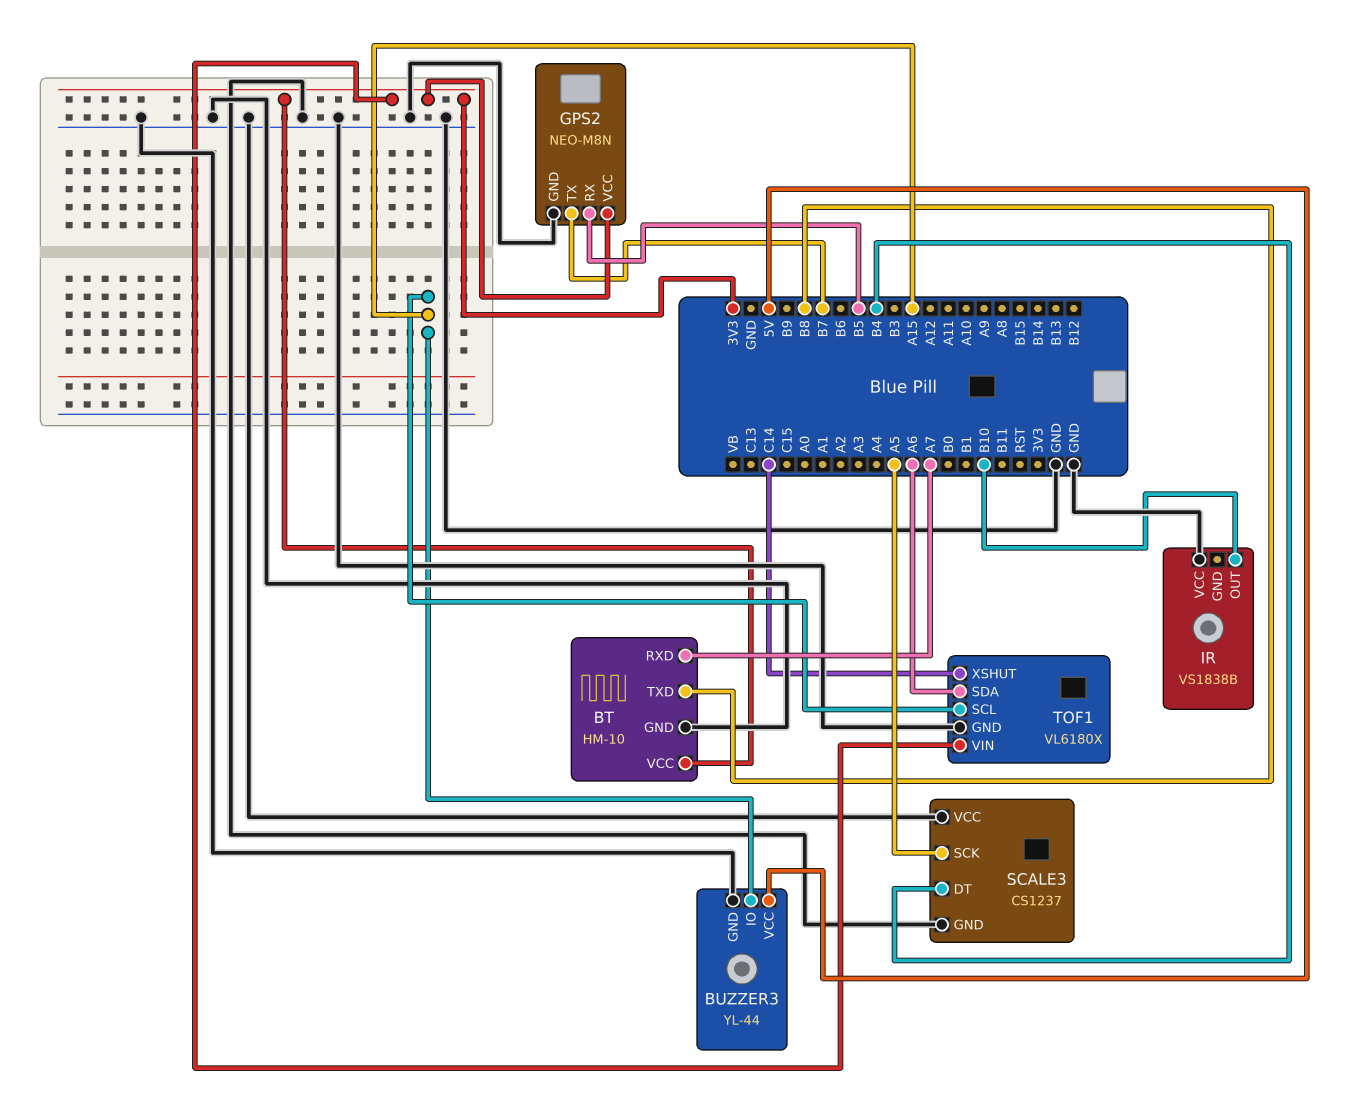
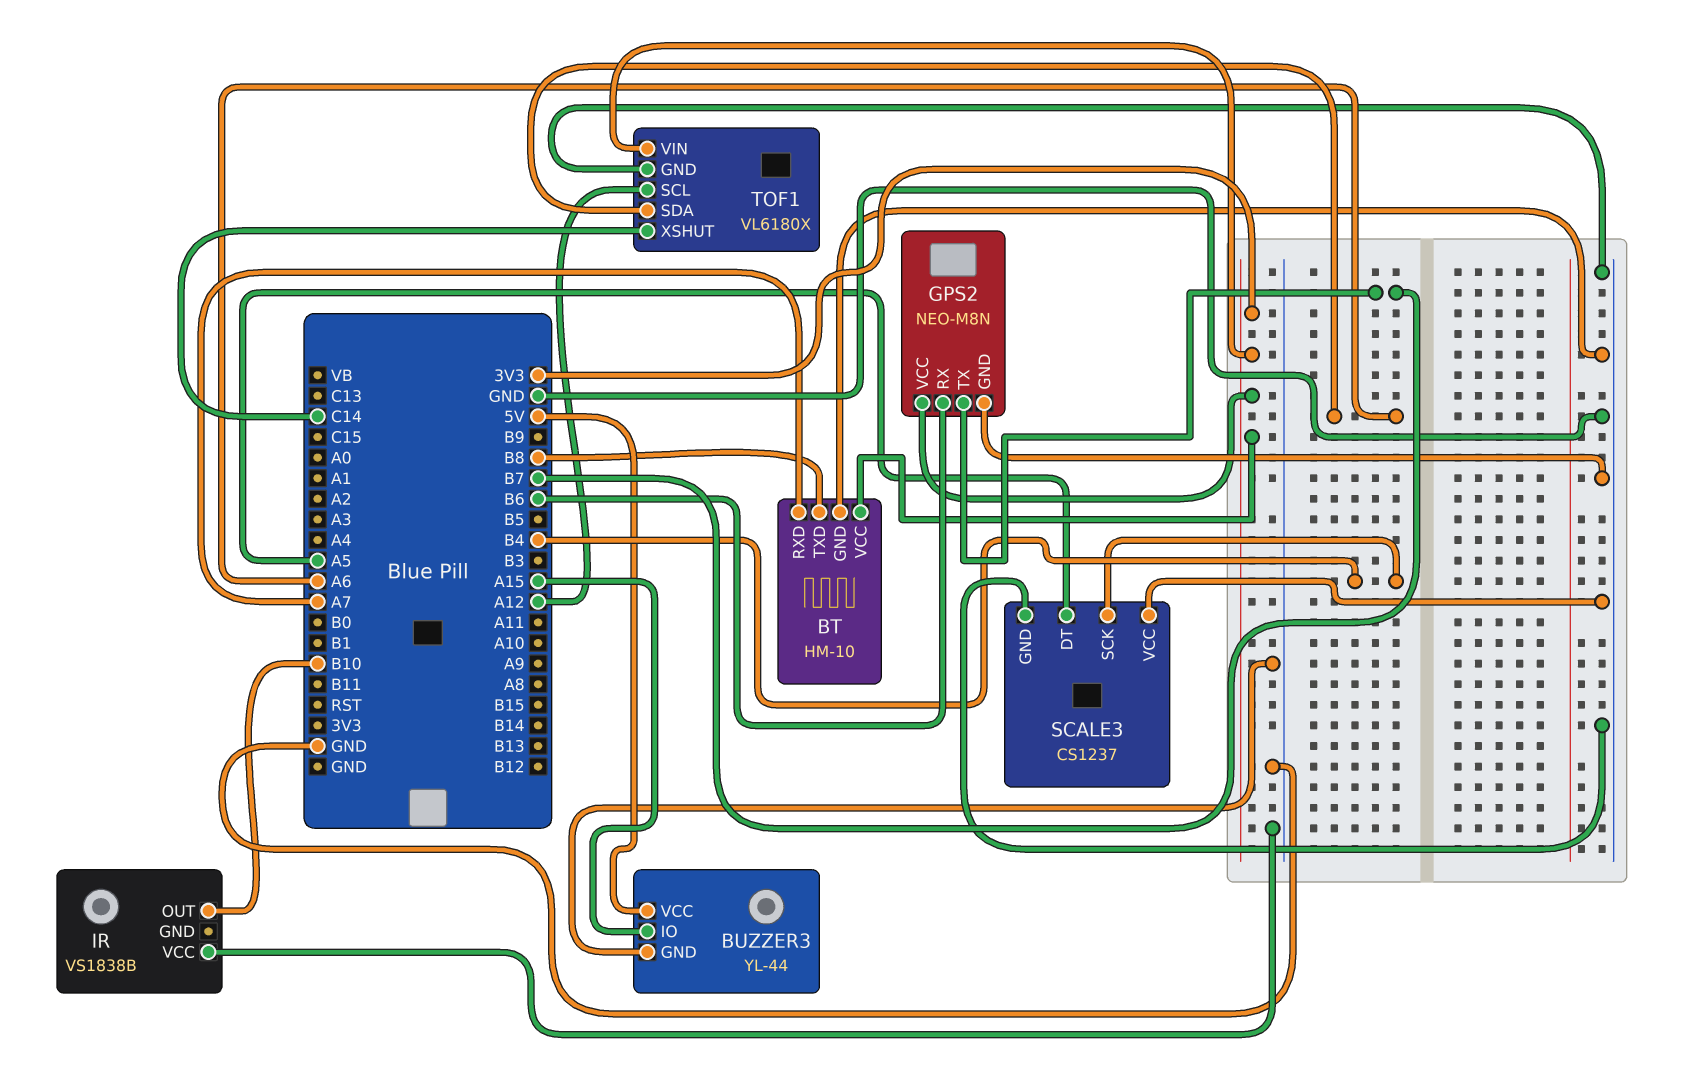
GPS2 pin RX: B5 -> B6
SCALE3 pin DT: B4 -> A5
SCALE3 pin SCK: A5 -> B4
TOF1 pin SCL: A15 -> A12

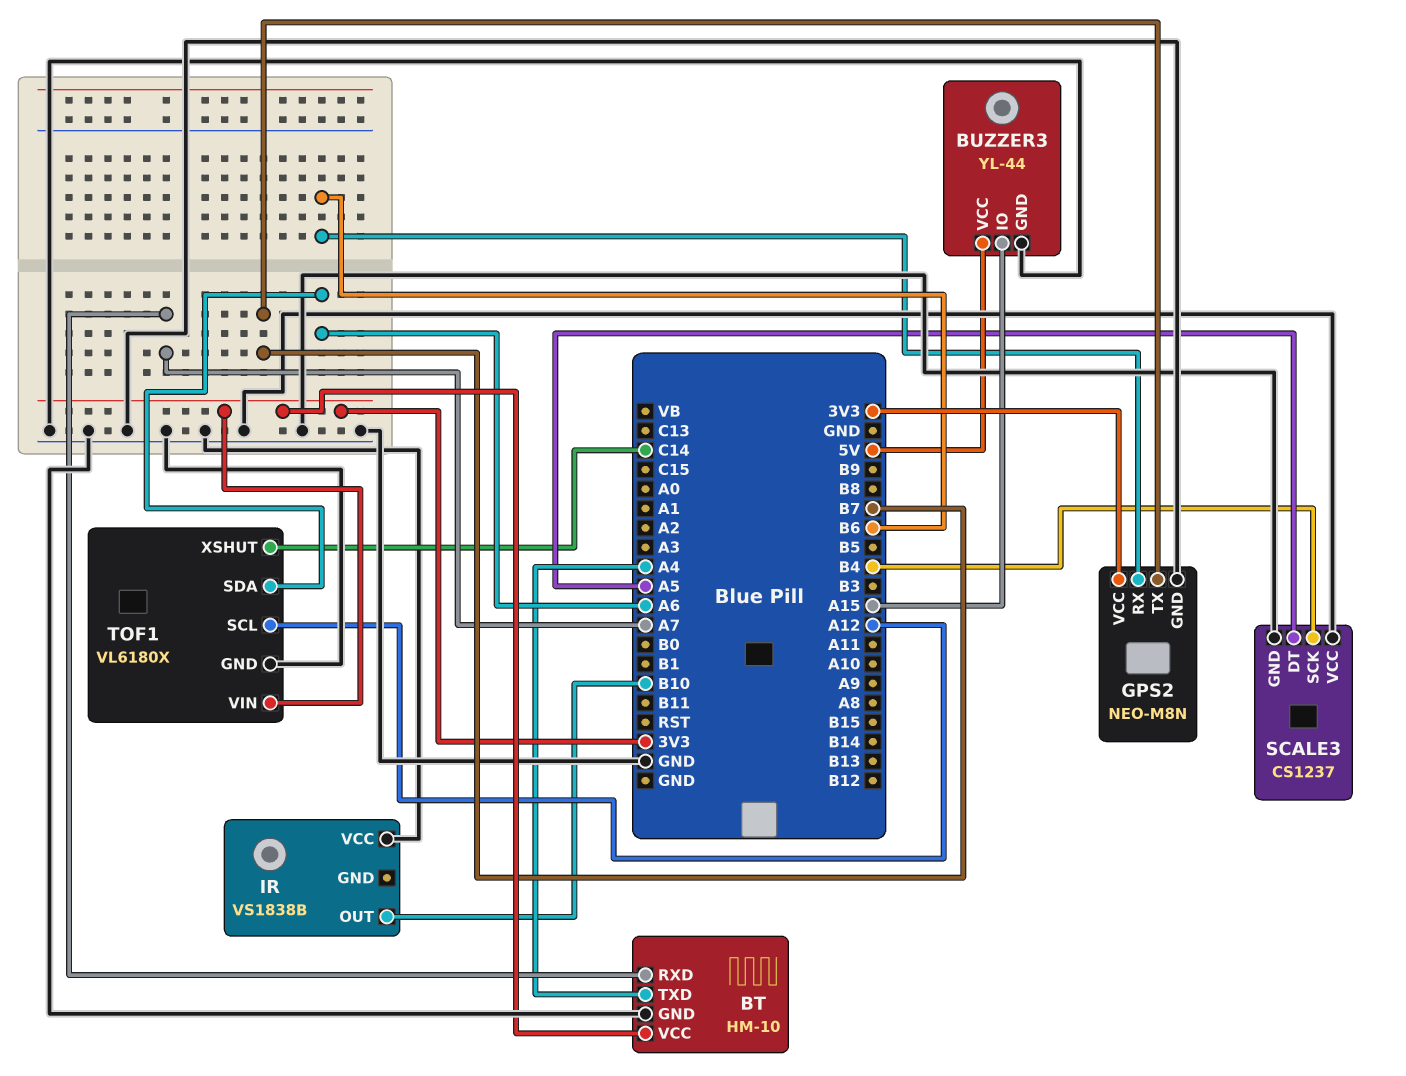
BT pin TXD: B8 -> A4

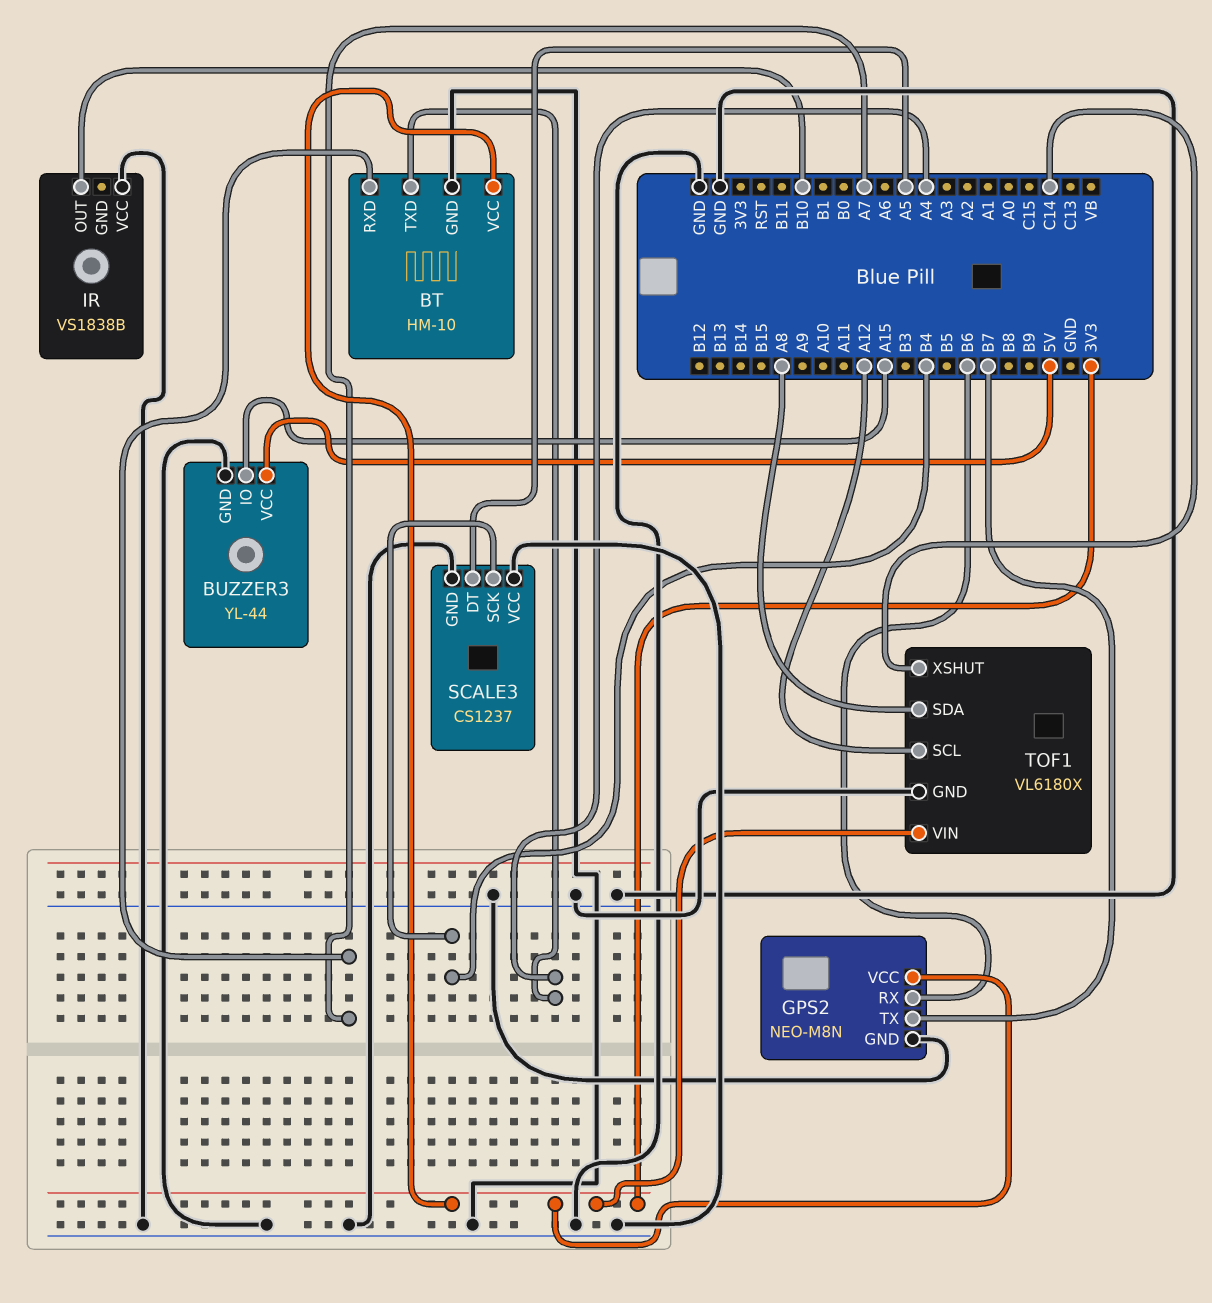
TOF1 pin SDA: A6 -> A8

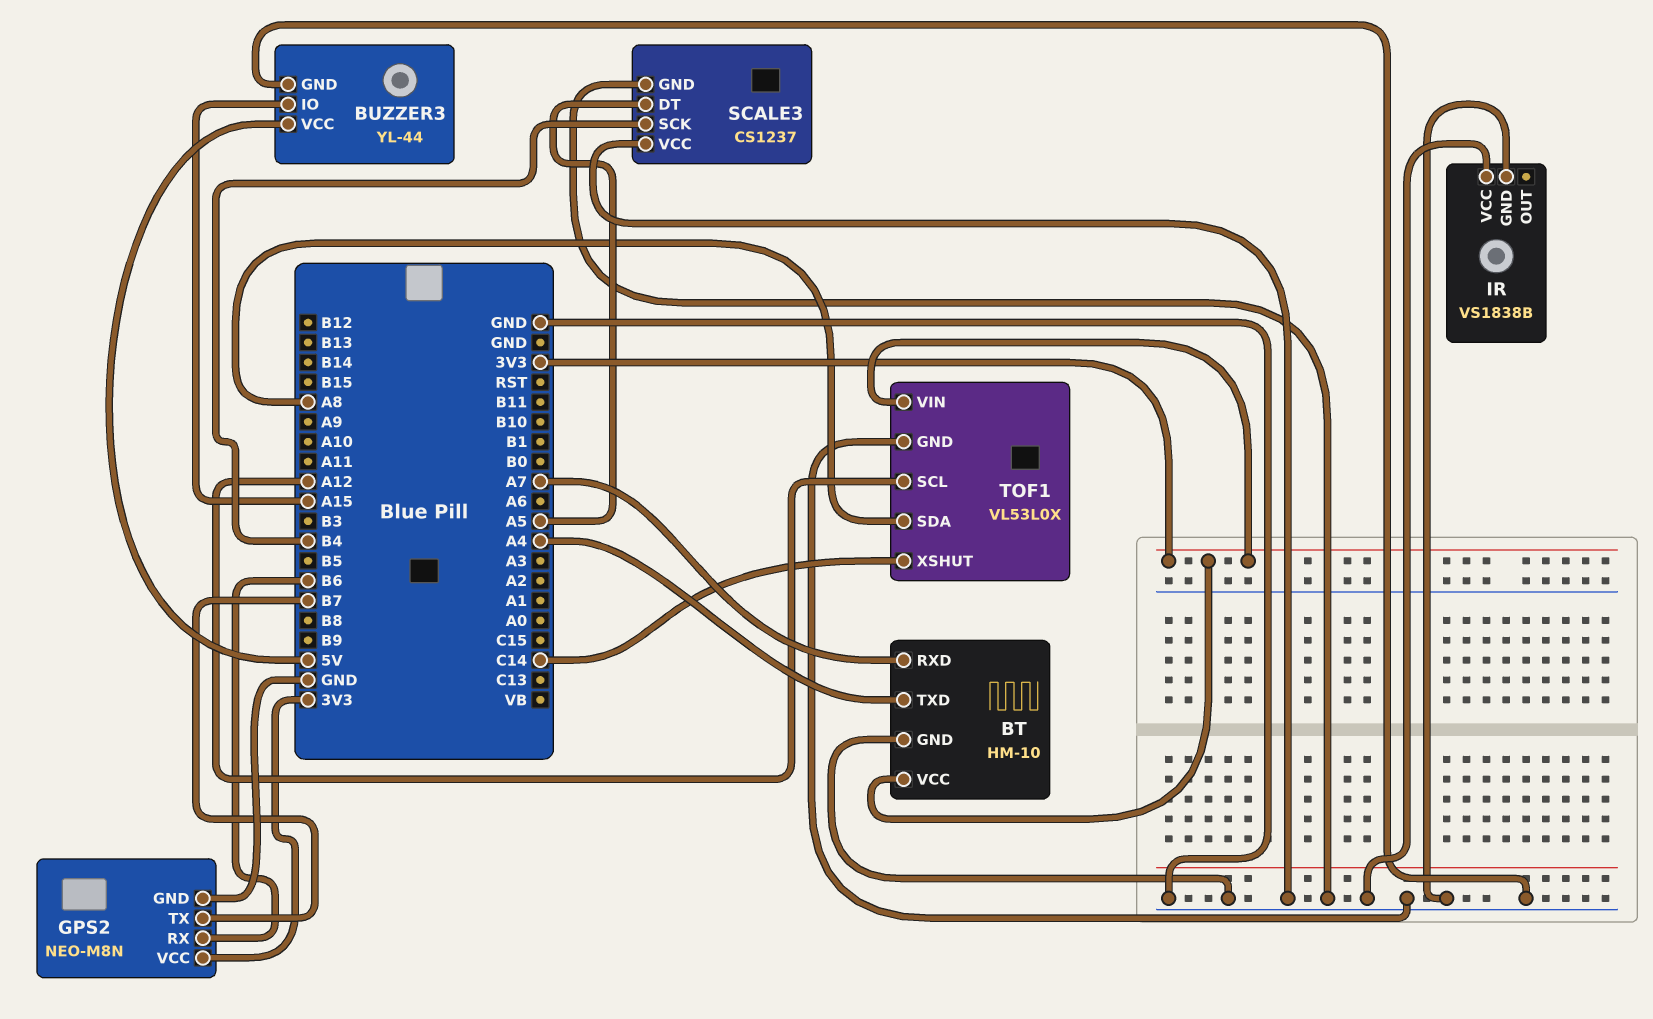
IR pin GND: none -> GND
IR pin OUT: B10 -> none
TOF1: VL6180X -> VL53L0X

